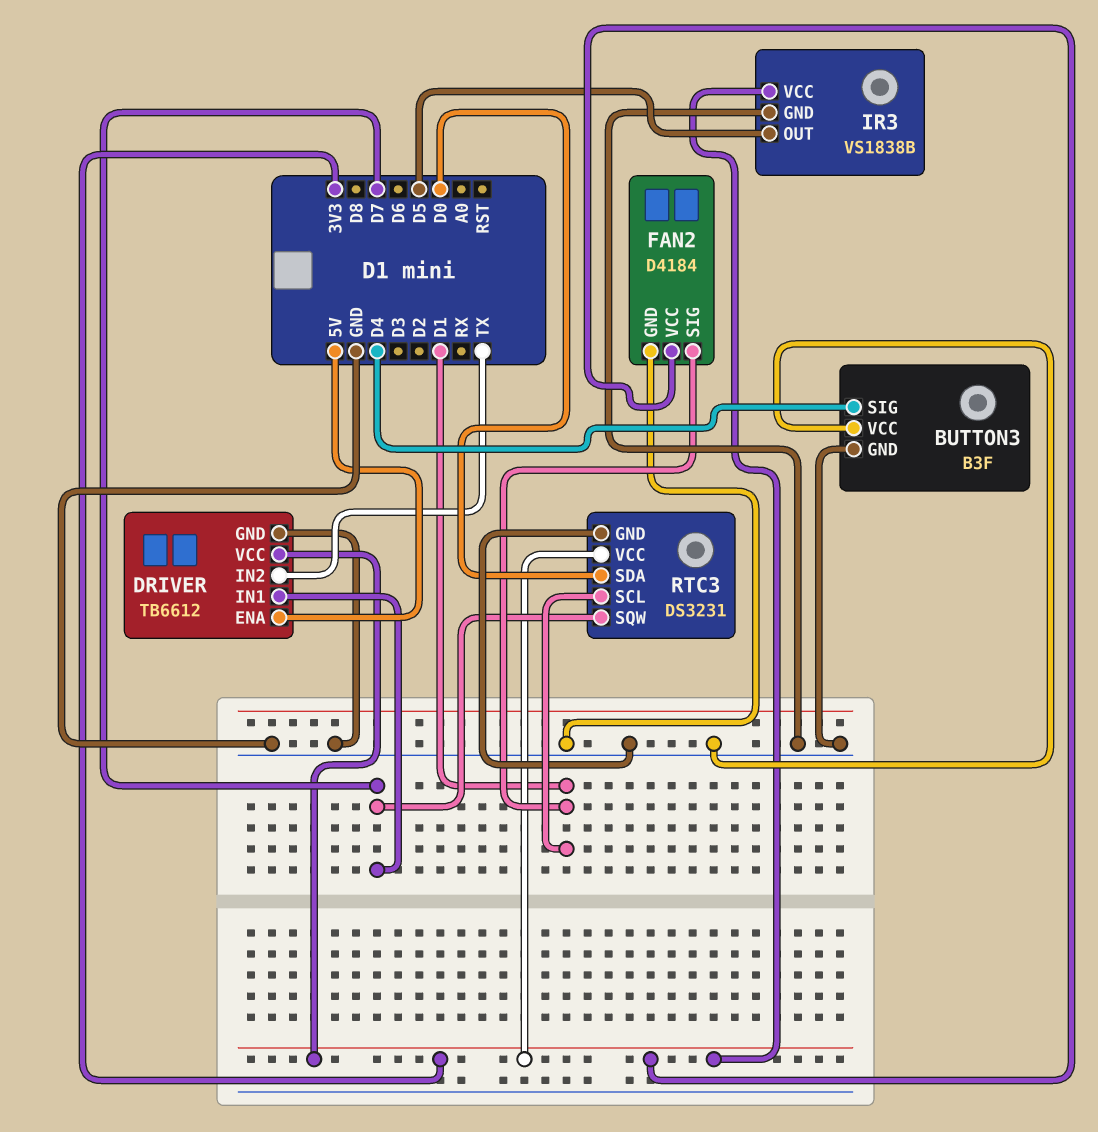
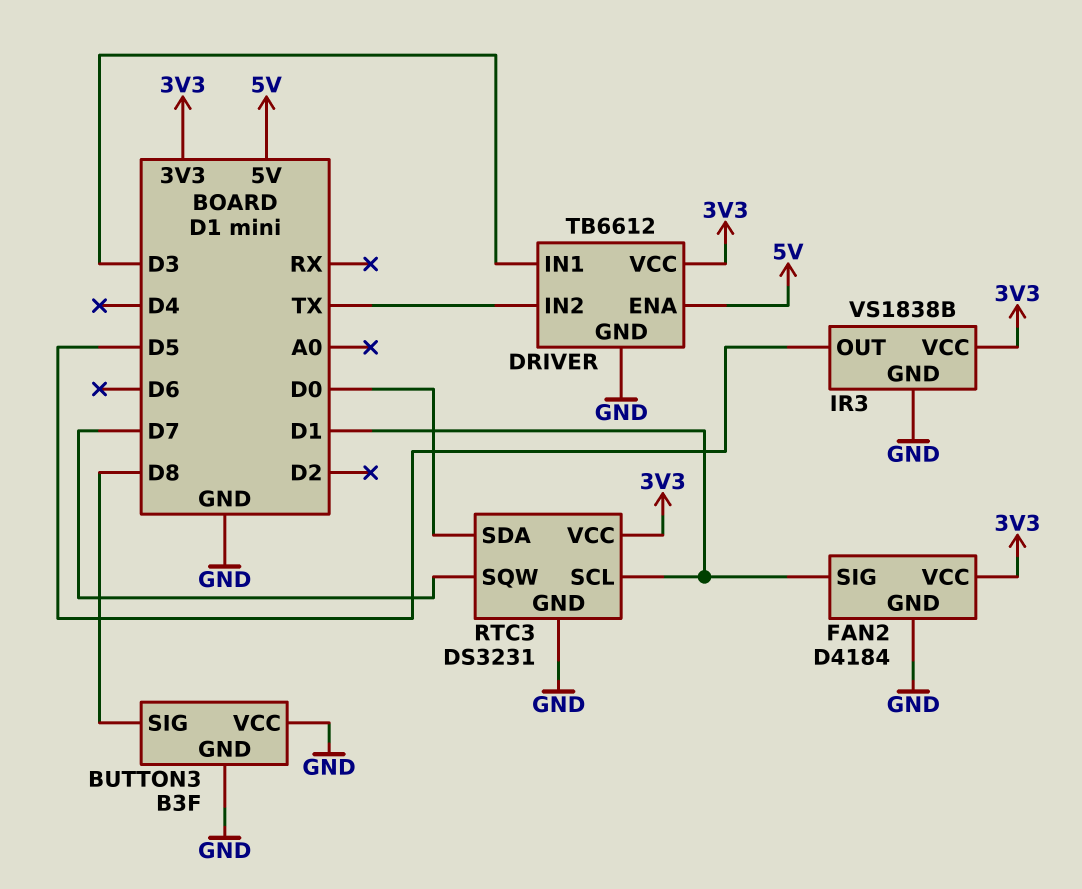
BUTTON3 pin SIG: D4 -> D8
DRIVER pin IN1: D7 -> D3

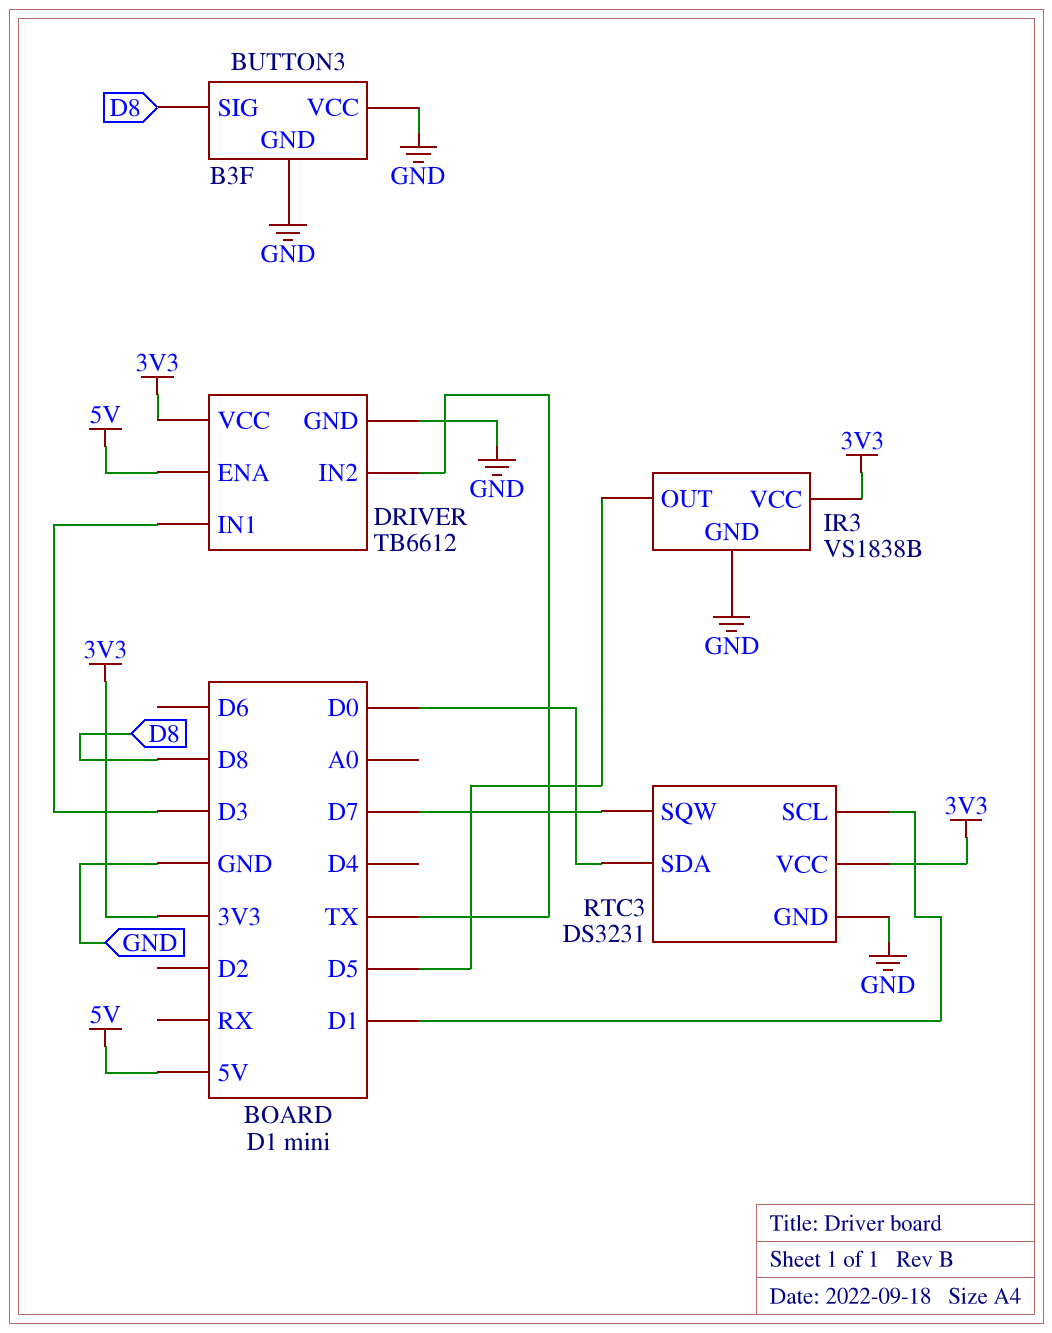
FAN2: D4184 -> none
FAN2 pin GND: GND -> none
FAN2 pin SIG: D1 -> none
FAN2 pin VCC: 3V3 -> none

